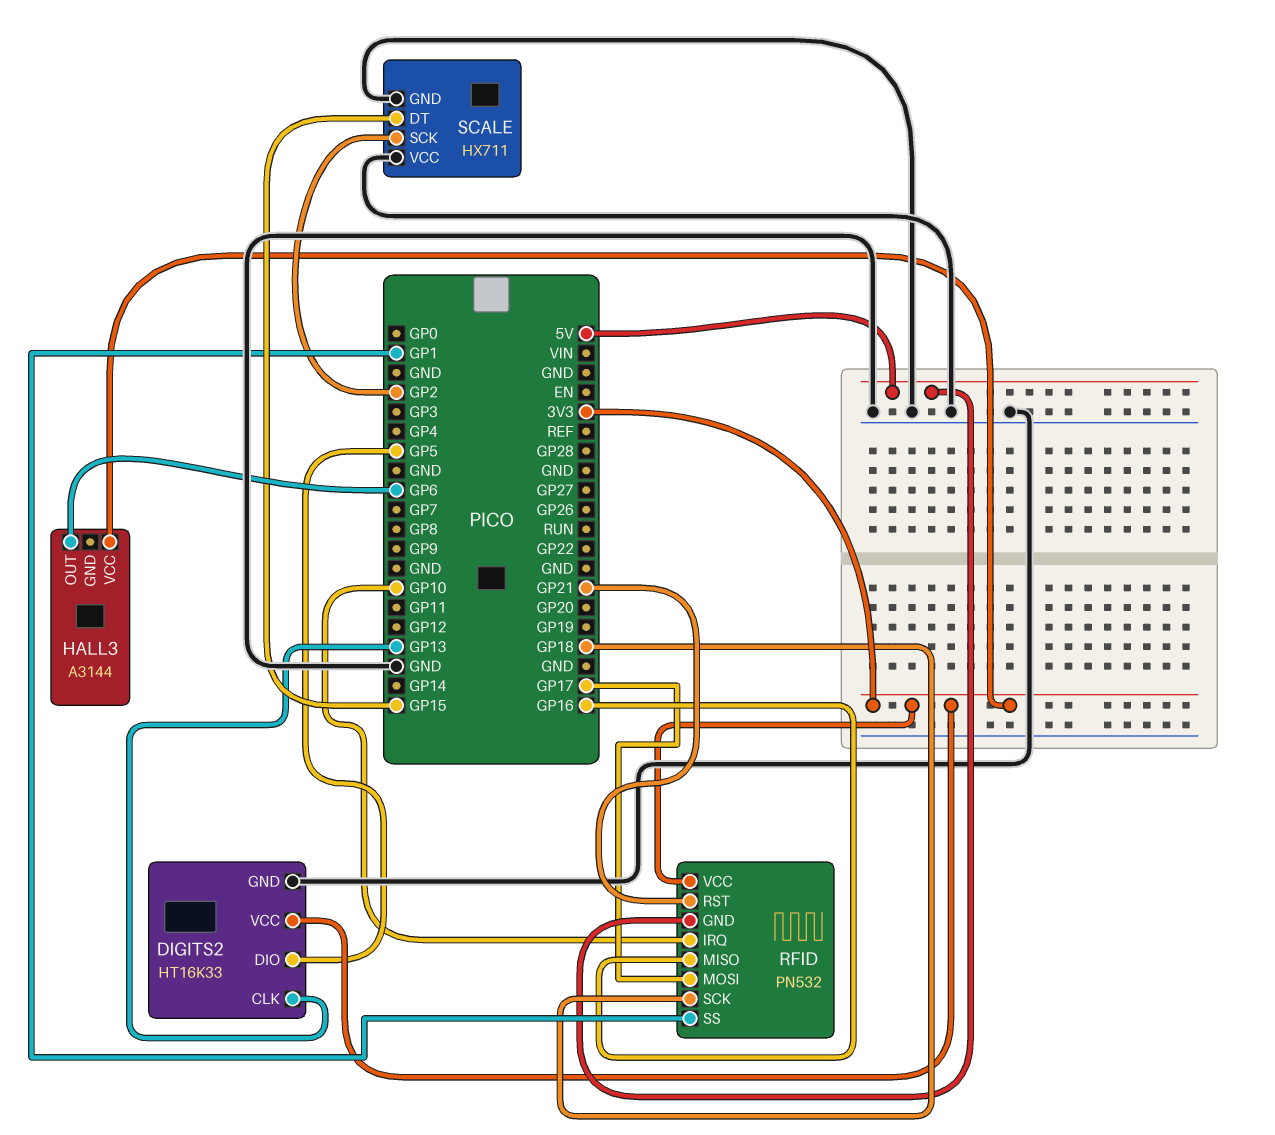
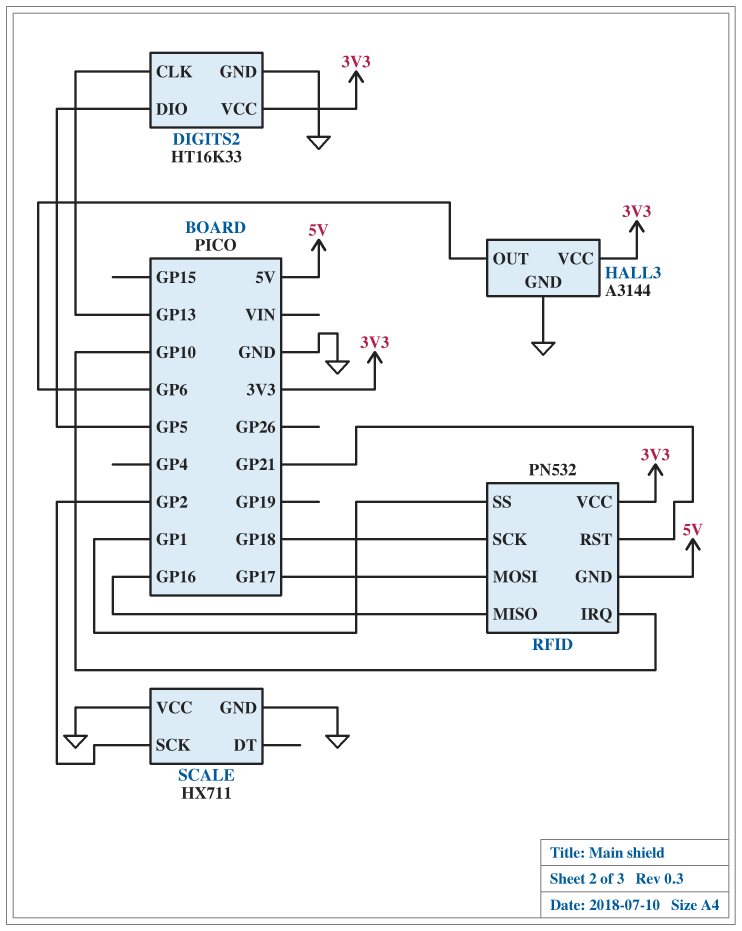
HALL3 pin GND: none -> GND
SCALE pin DT: GP15 -> none

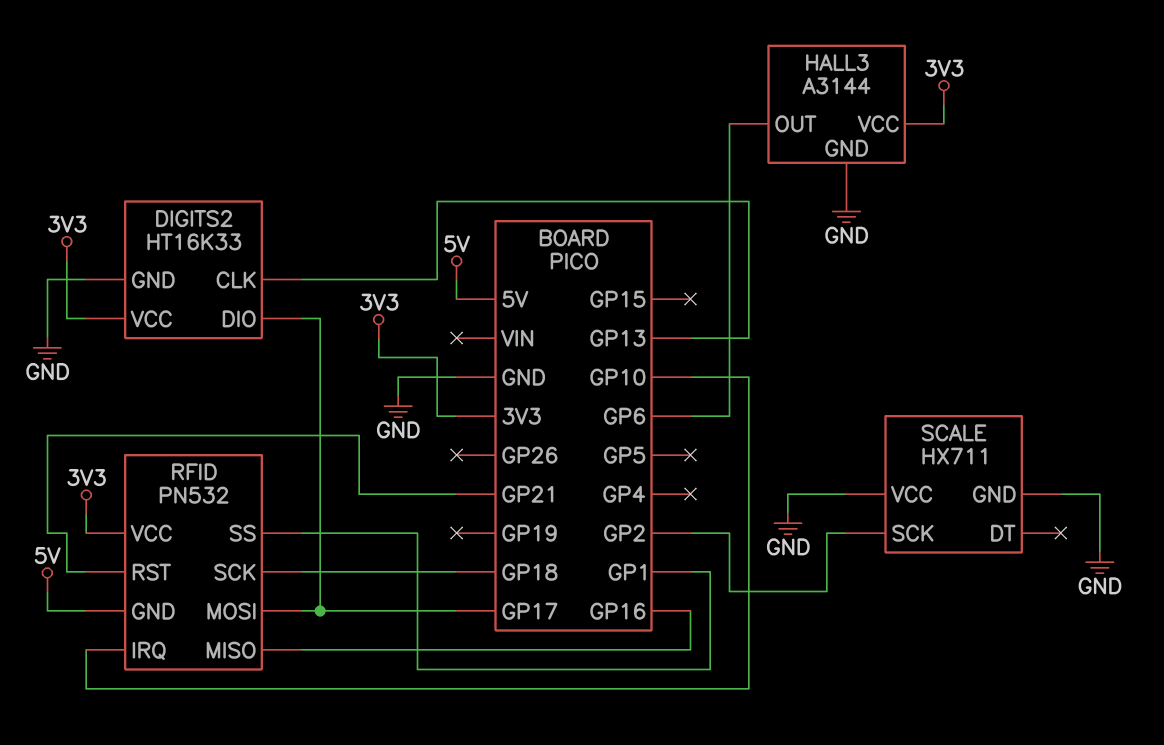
DIGITS2 pin DIO: GP5 -> GP17

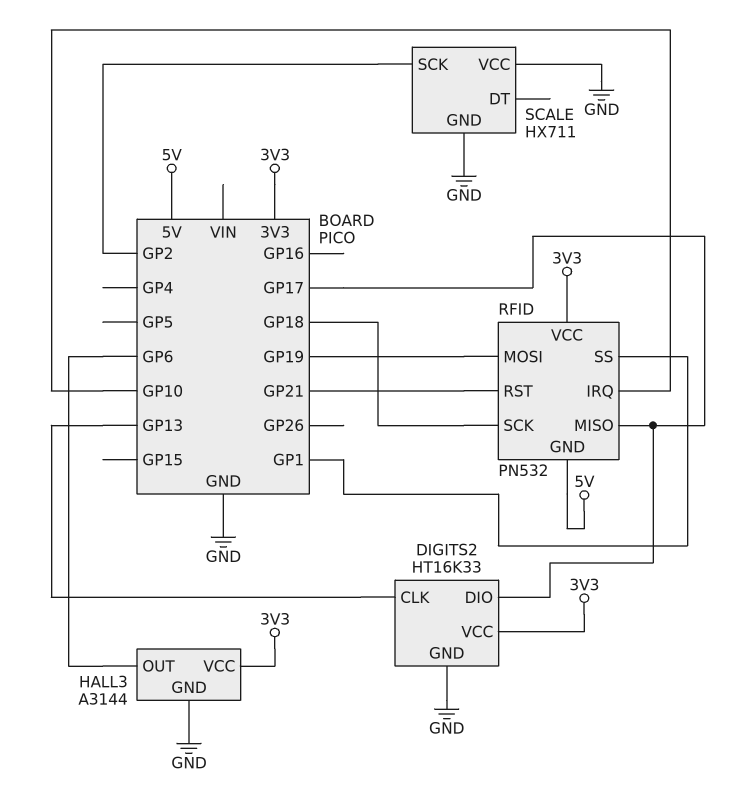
RFID pin MISO: GP16 -> GP17
RFID pin MOSI: GP17 -> GP19

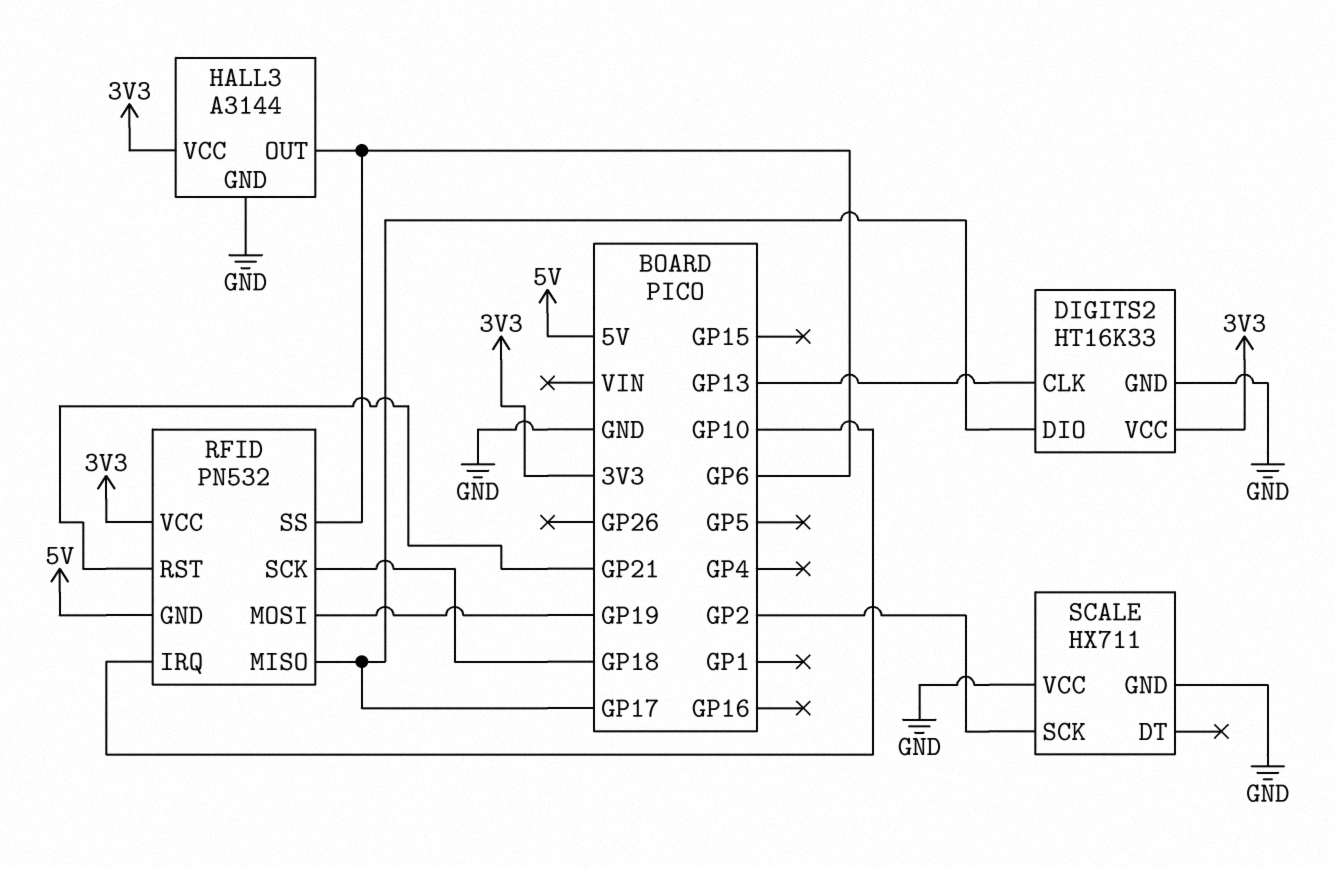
RFID pin SS: GP1 -> GP6

